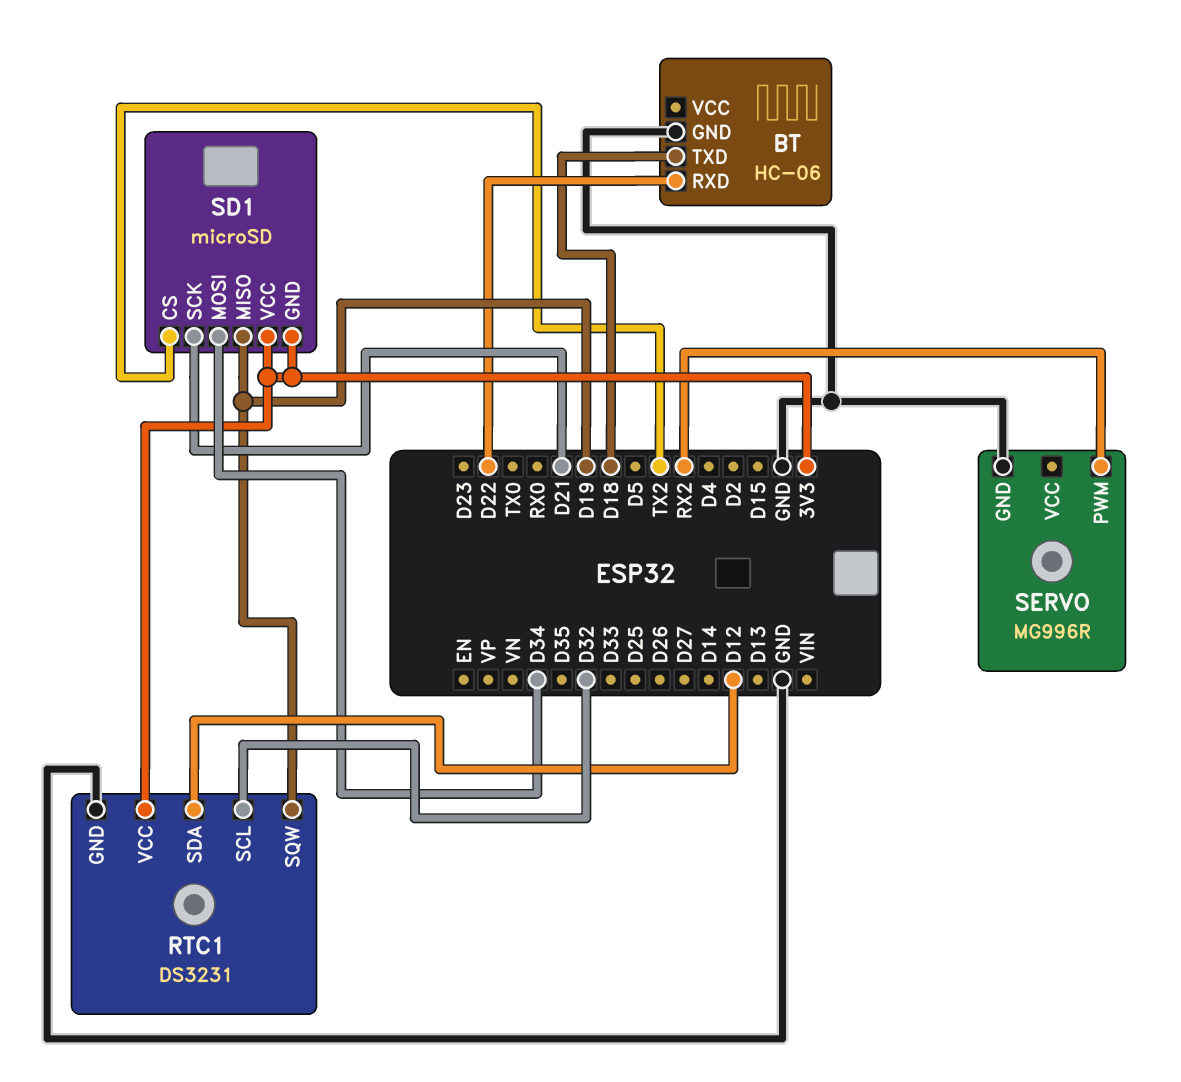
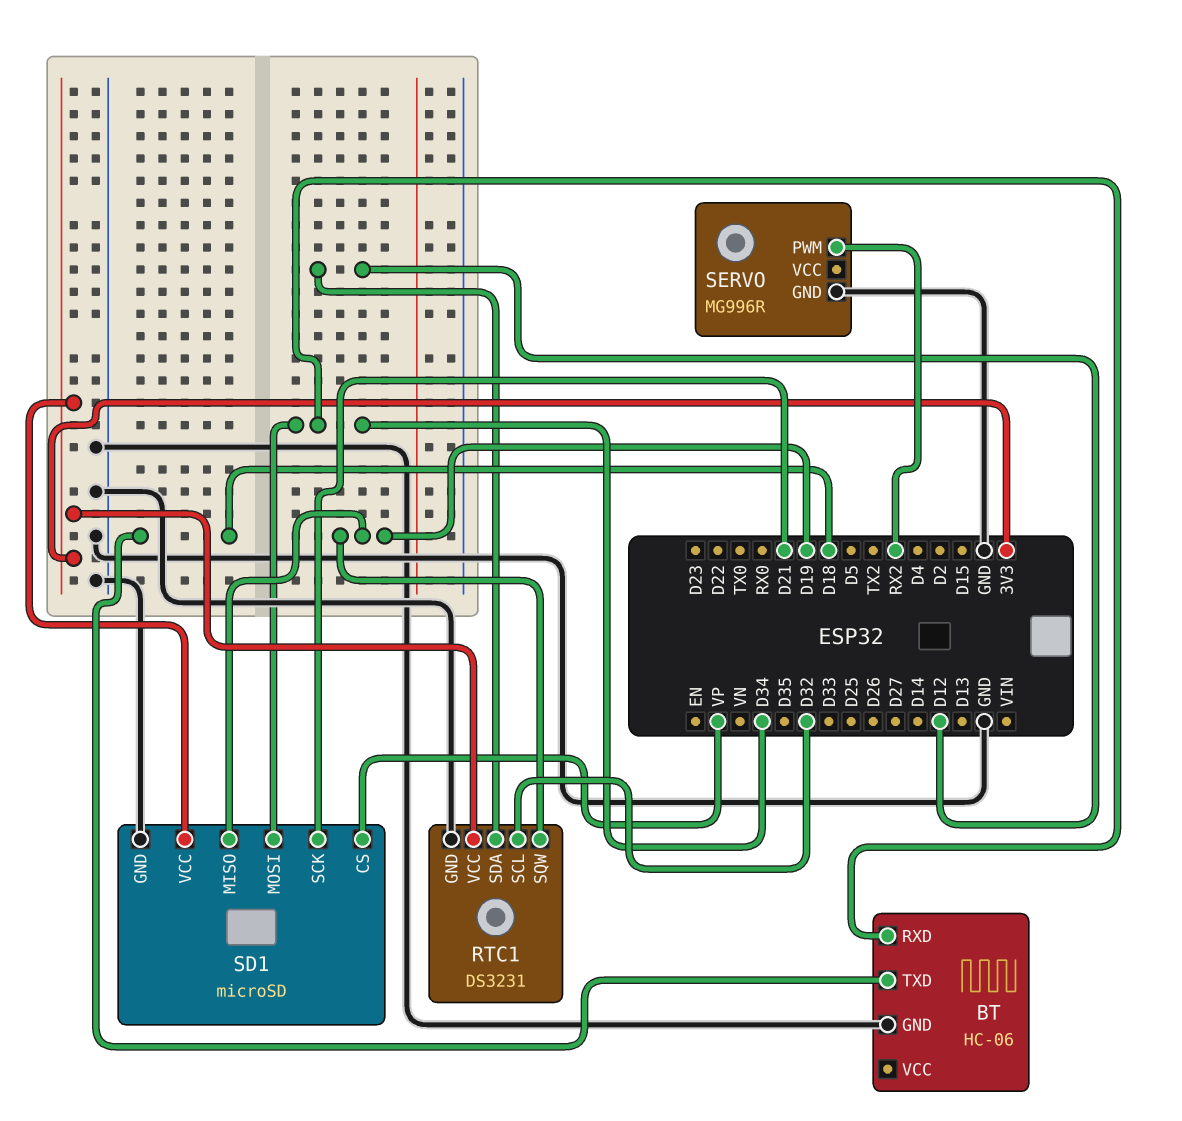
BT pin RXD: D22 -> D34
SD1 pin CS: TX2 -> VP
SD1 pin GND: 3V3 -> GND

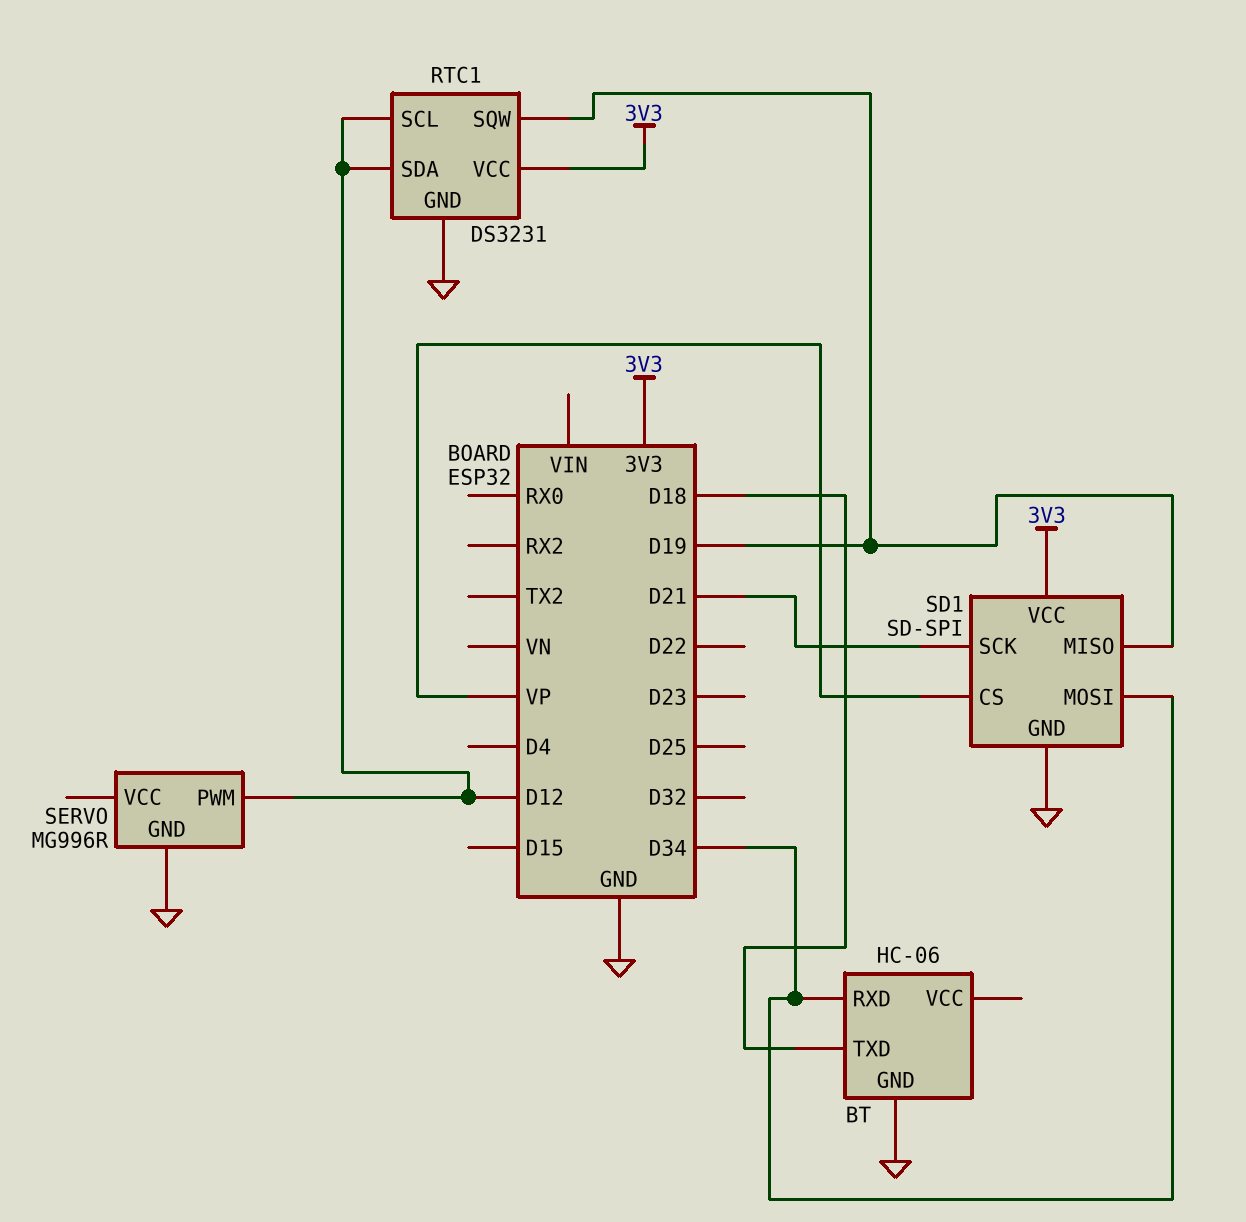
RTC1 pin SCL: D32 -> D12
SD1: microSD -> SD-SPI
SERVO pin PWM: RX2 -> D12

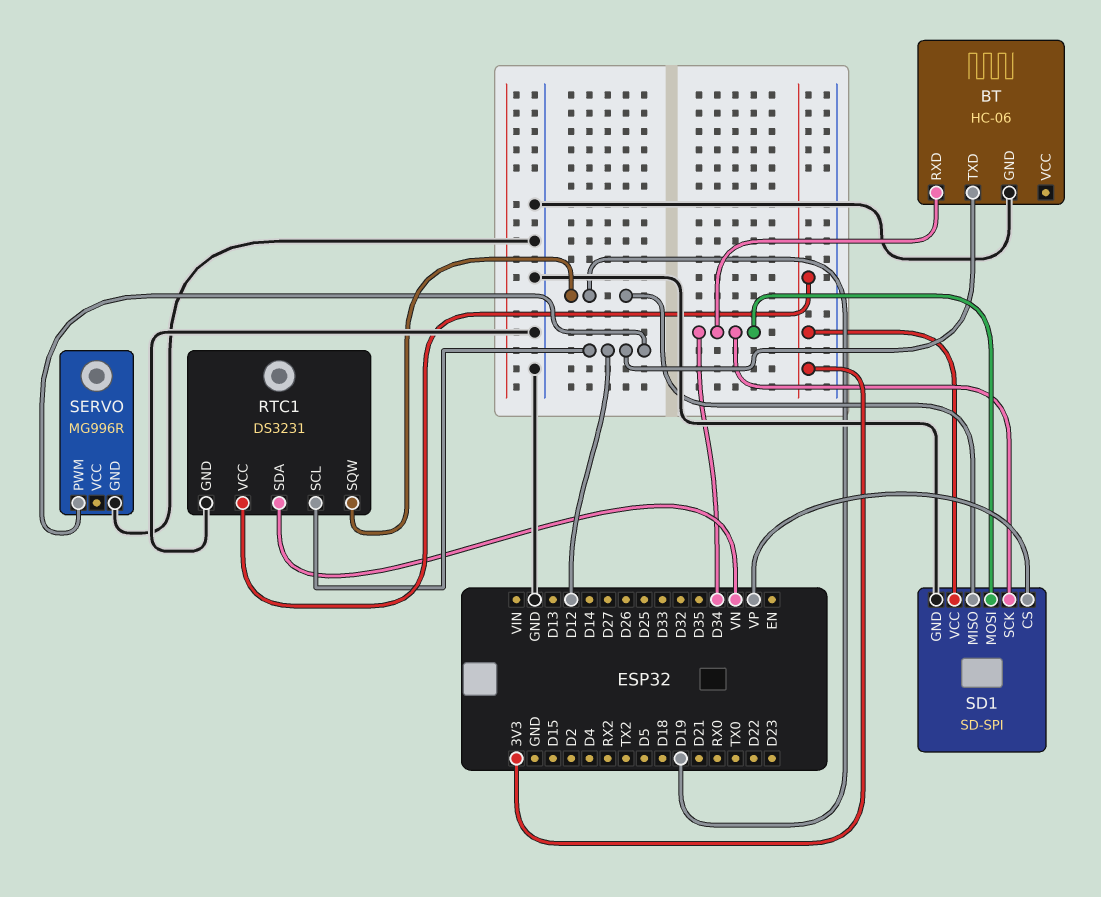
BT pin TXD: D18 -> D12
RTC1 pin SDA: D12 -> VN
SD1 pin SCK: D21 -> D34

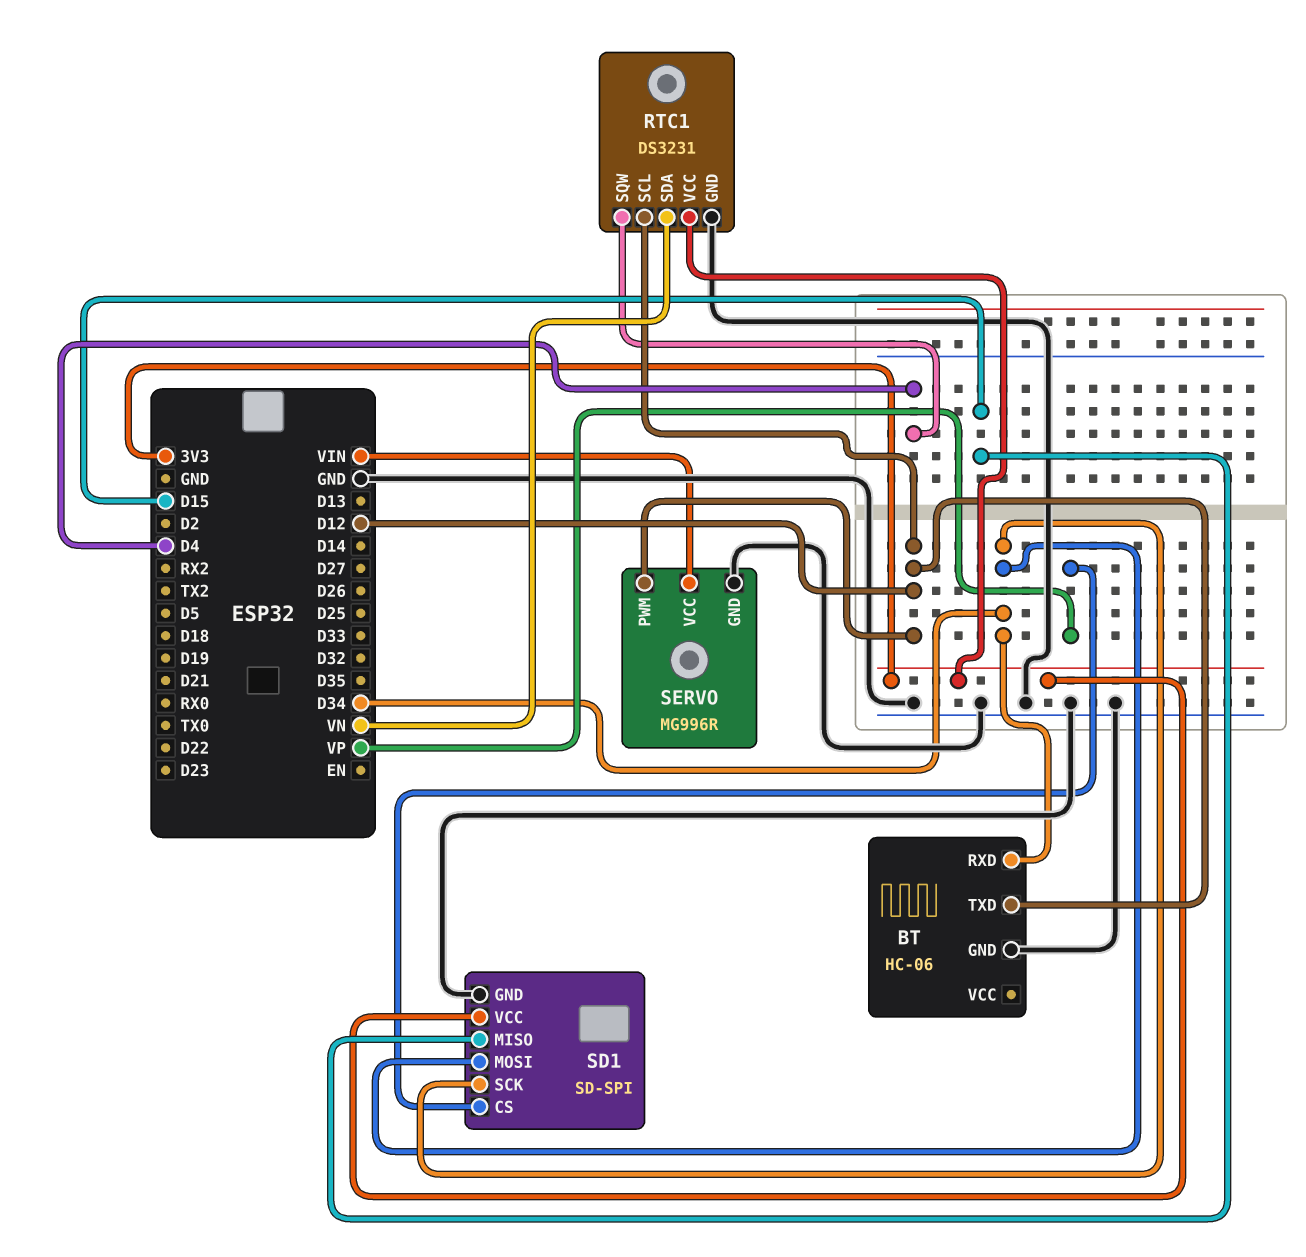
RTC1 pin SQW: D19 -> D4
SD1 pin MISO: D19 -> D15
SERVO pin VCC: none -> VIN

